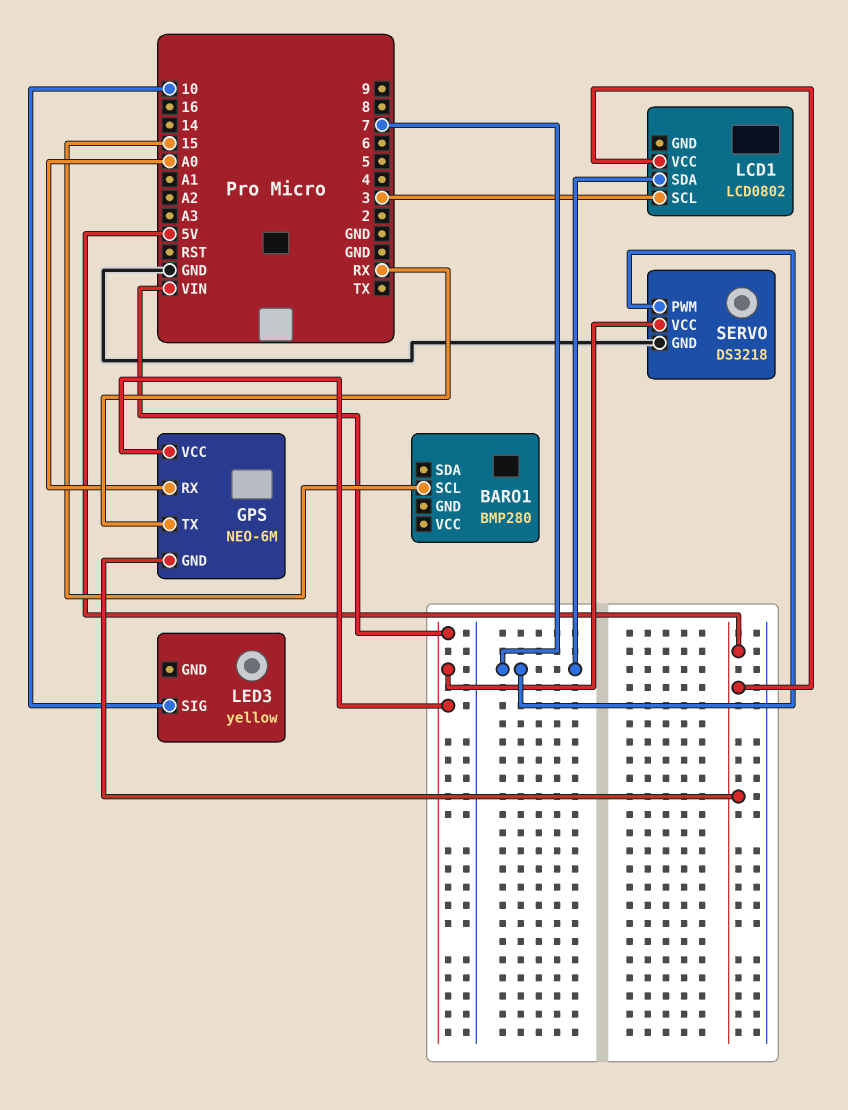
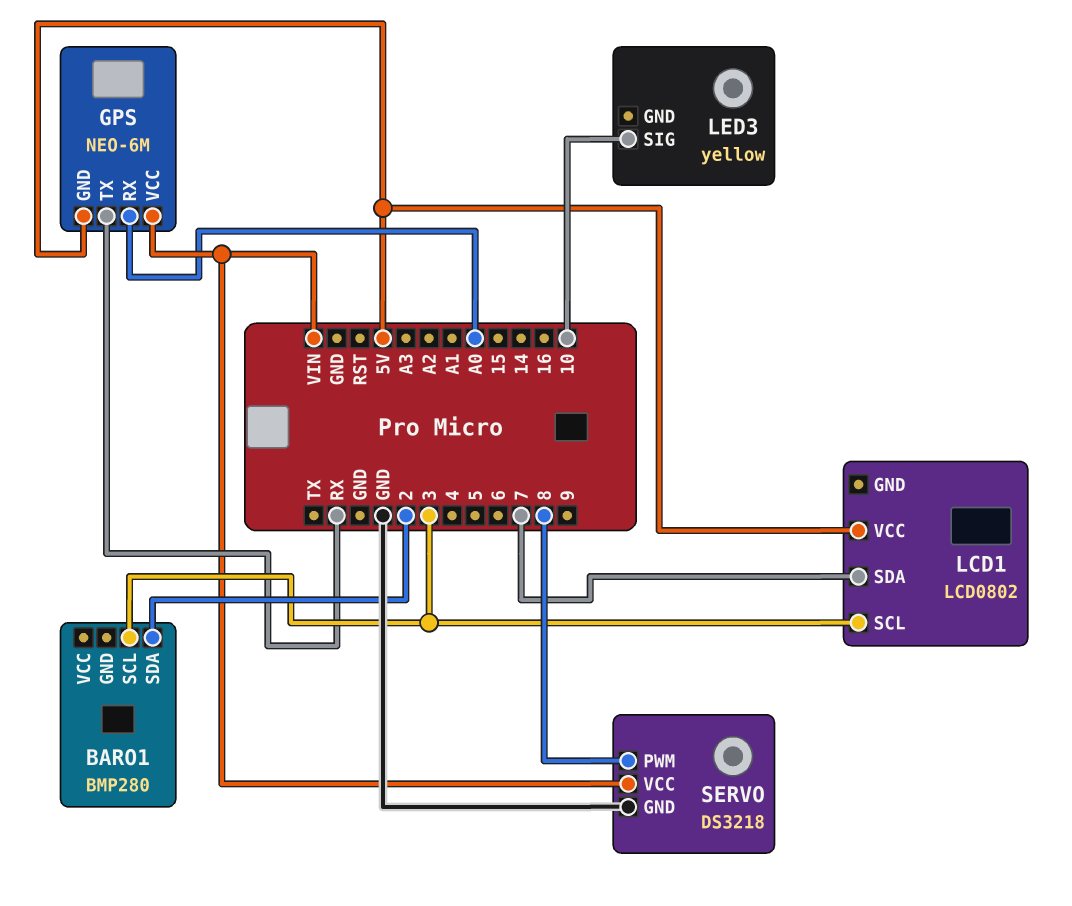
BARO1 pin SCL: 15 -> 3
BARO1 pin SDA: none -> 2
SERVO pin PWM: 7 -> 8

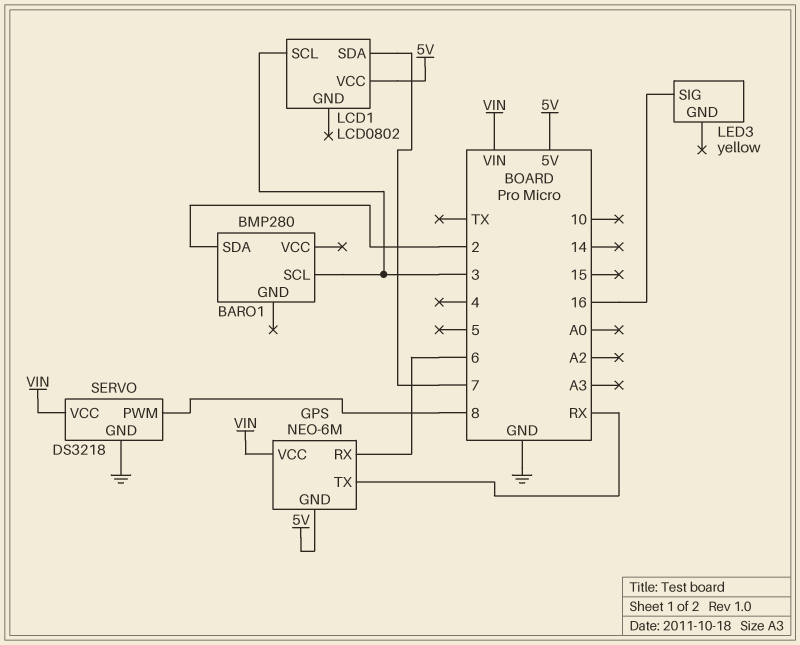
GPS pin RX: A0 -> 6
LED3 pin SIG: 10 -> 16

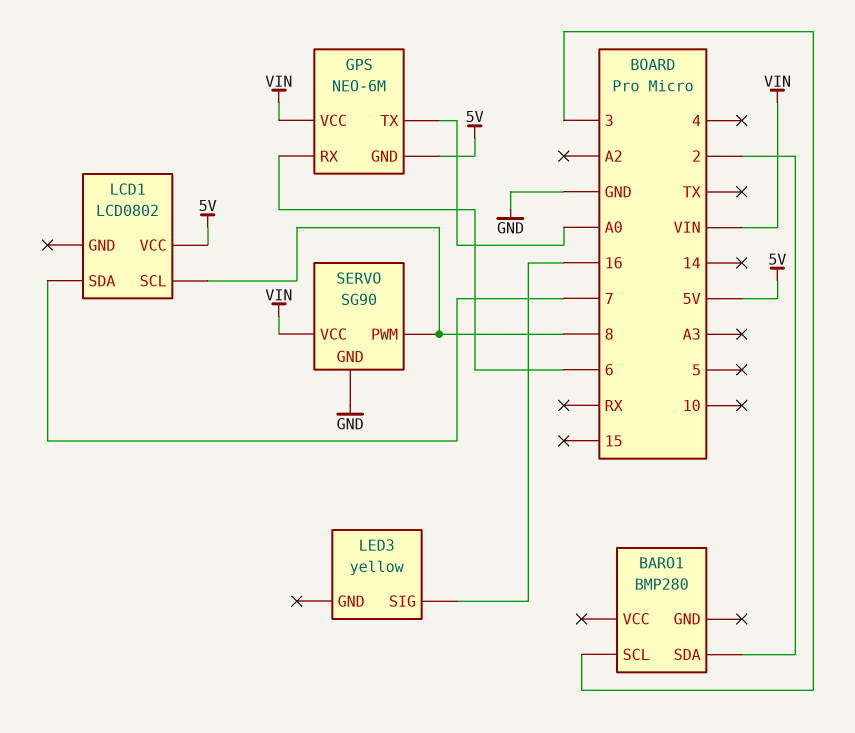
GPS pin TX: RX -> A0
LCD1 pin SCL: 3 -> 8
SERVO: DS3218 -> SG90

